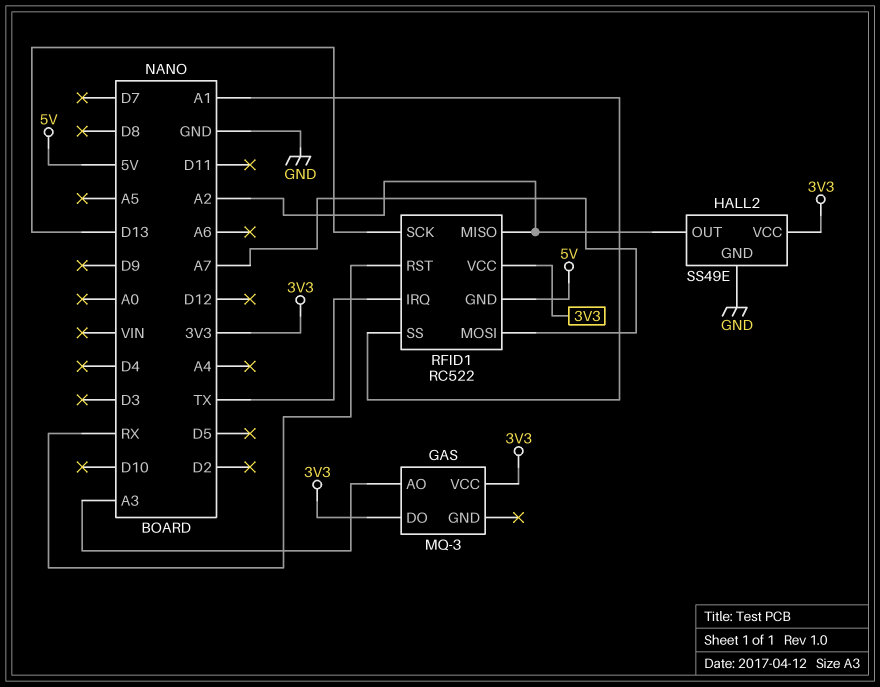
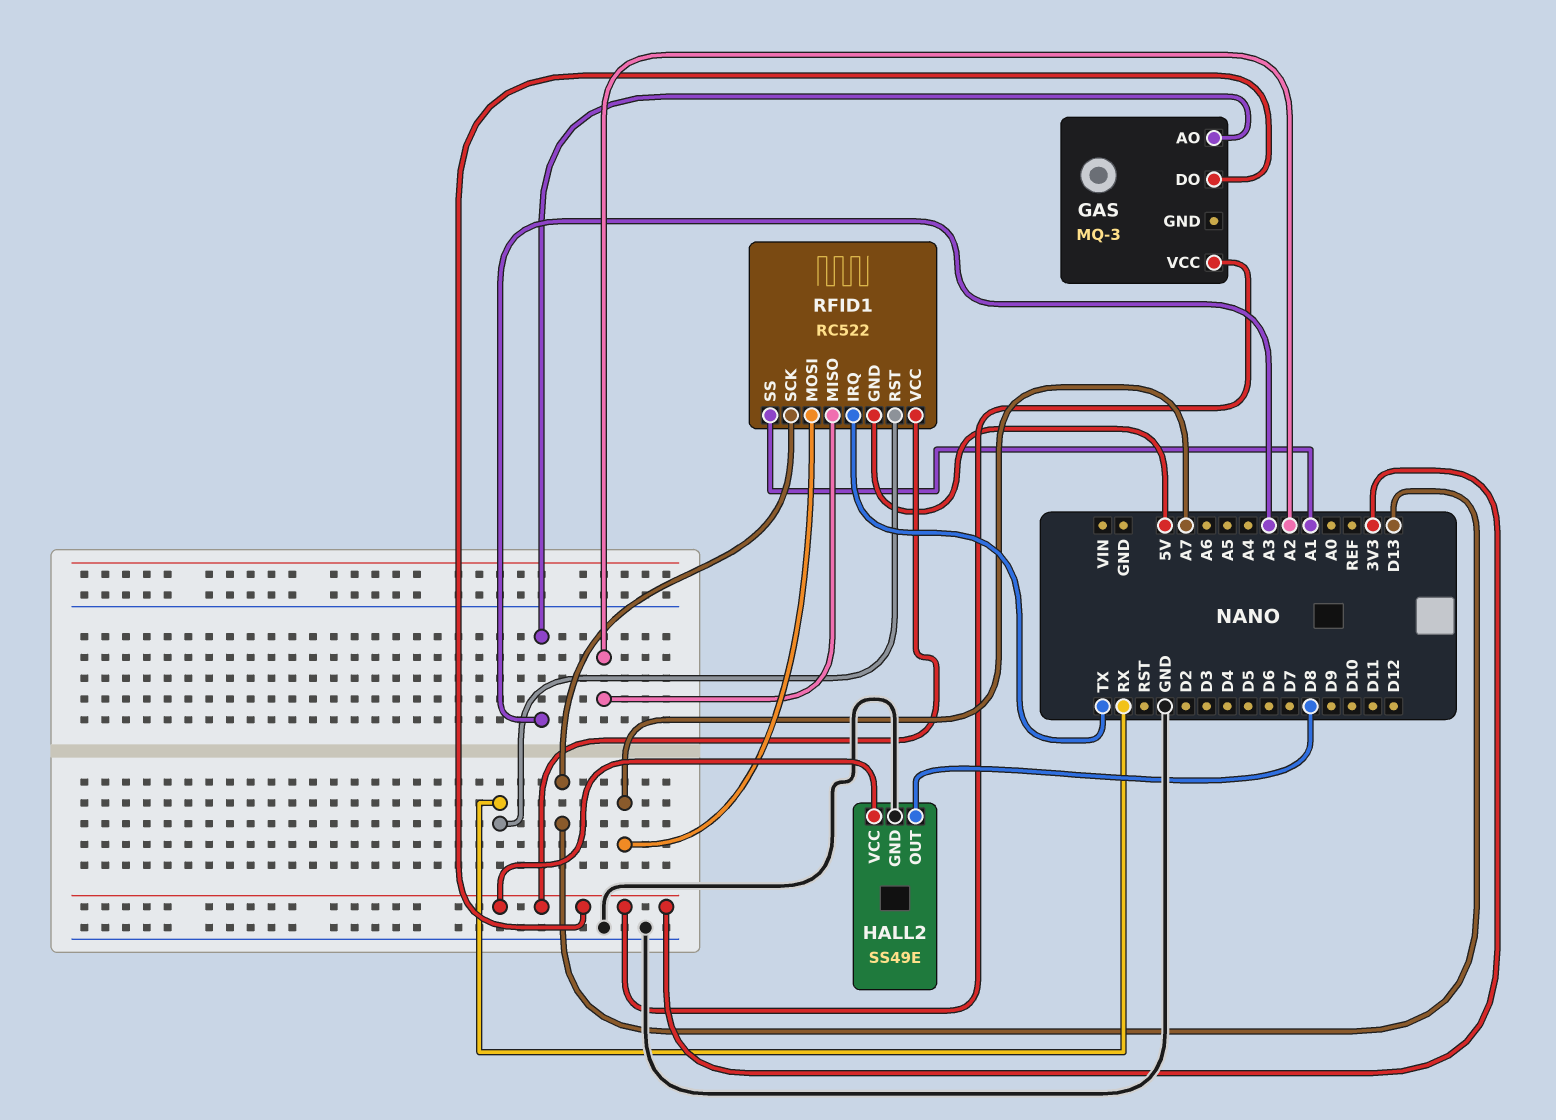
HALL2 pin OUT: A2 -> D8

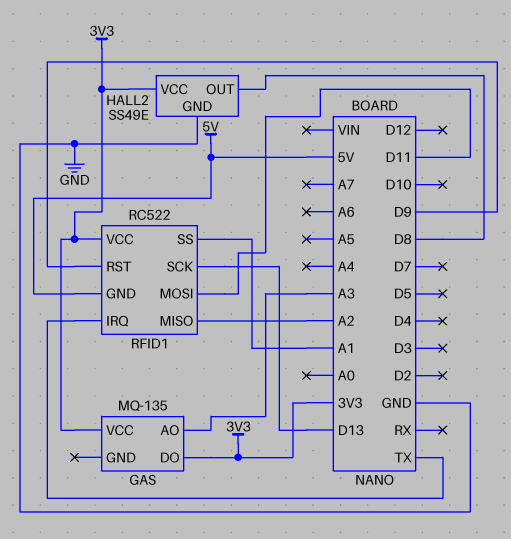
GAS: MQ-3 -> MQ-135
RFID1 pin MOSI: A7 -> D11
RFID1 pin RST: RX -> D9

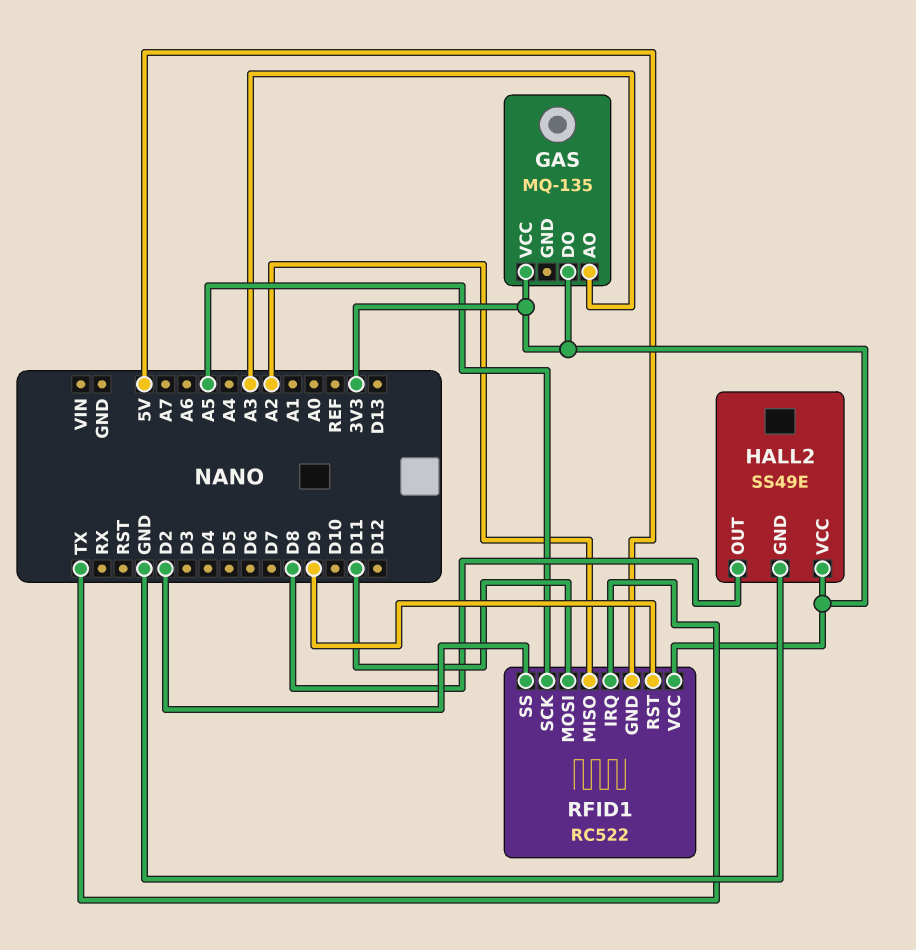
RFID1 pin SCK: D13 -> A5
RFID1 pin SS: A1 -> D2

